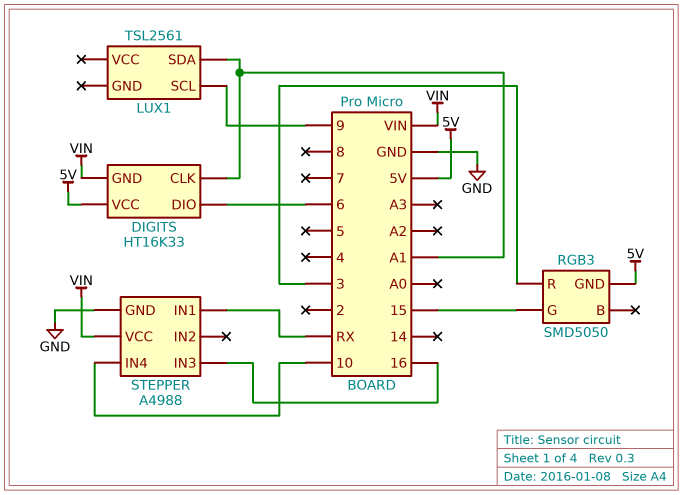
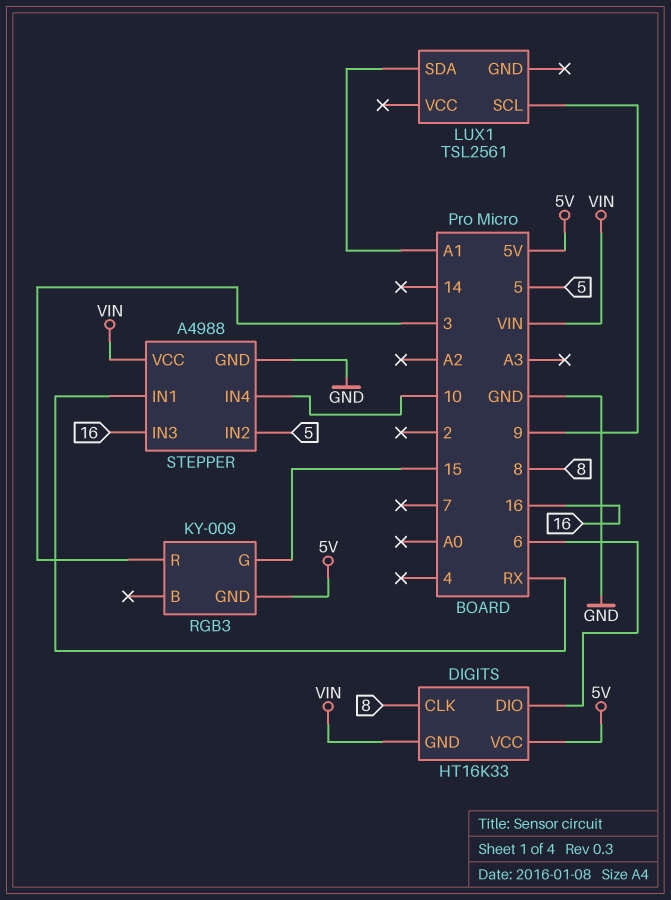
DIGITS pin CLK: A1 -> 8
RGB3: SMD5050 -> KY-009
STEPPER pin IN2: none -> 5

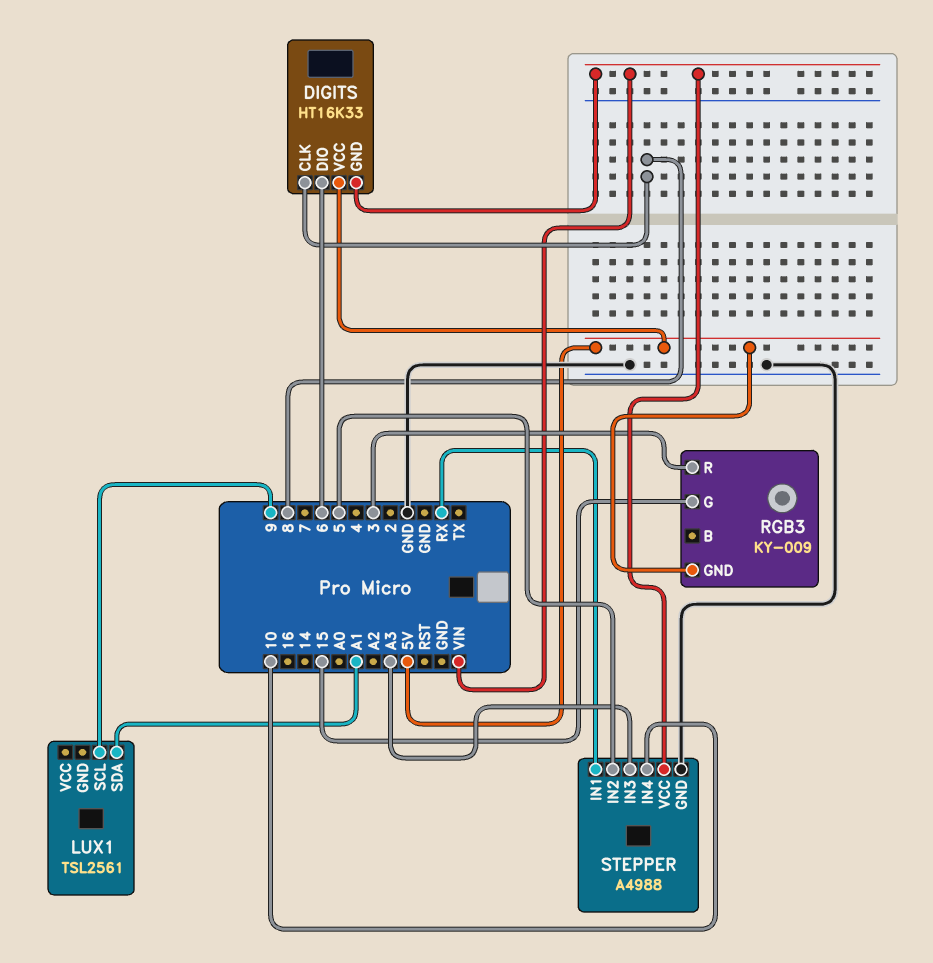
STEPPER pin IN3: 16 -> A3

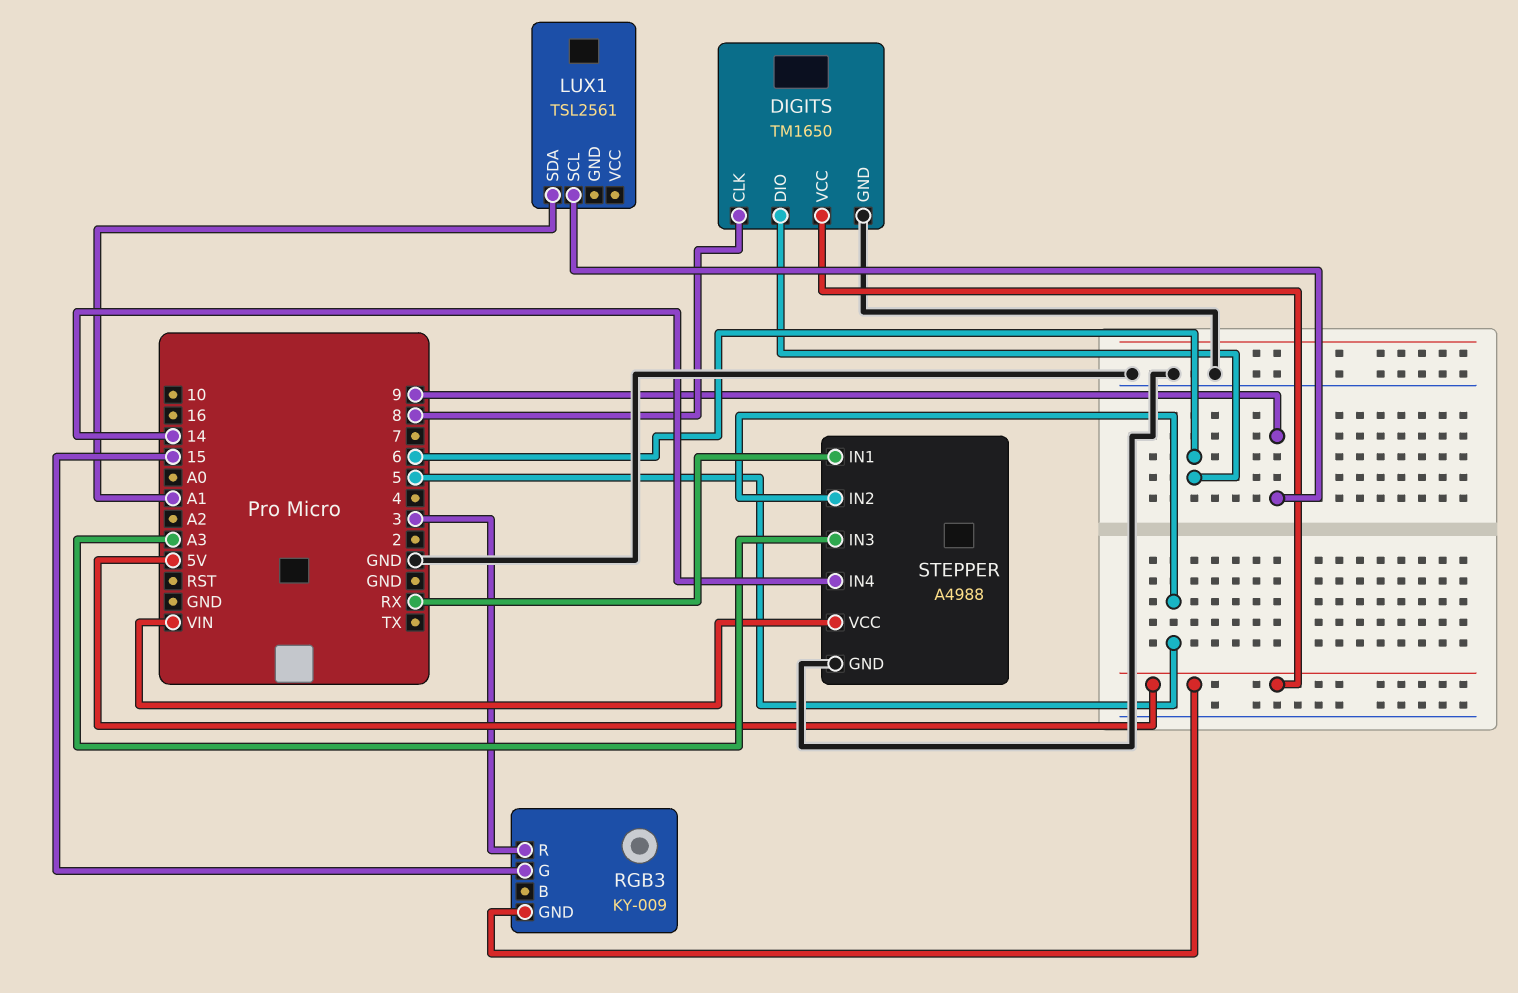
DIGITS: HT16K33 -> TM1650
DIGITS pin GND: VIN -> GND
STEPPER pin IN4: 10 -> 14

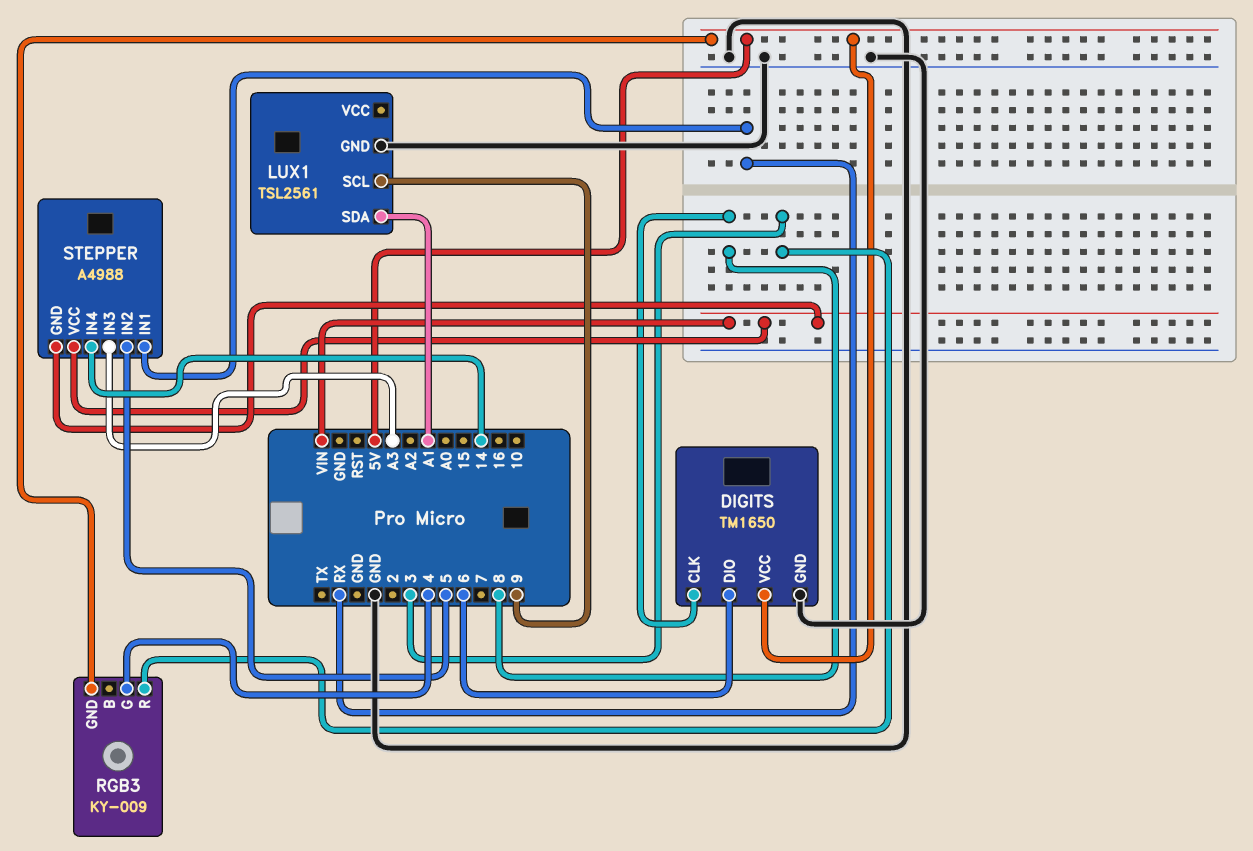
LUX1 pin GND: none -> GND
RGB3 pin G: 15 -> 4
STEPPER pin GND: GND -> VIN

